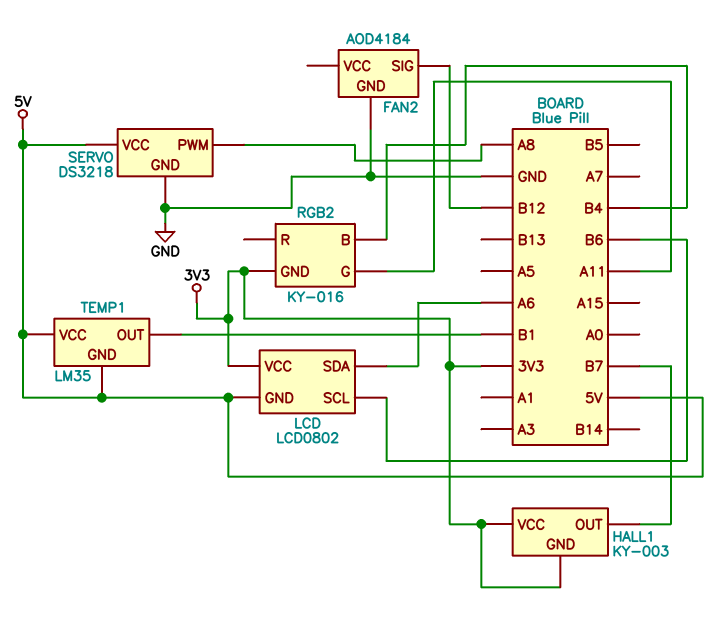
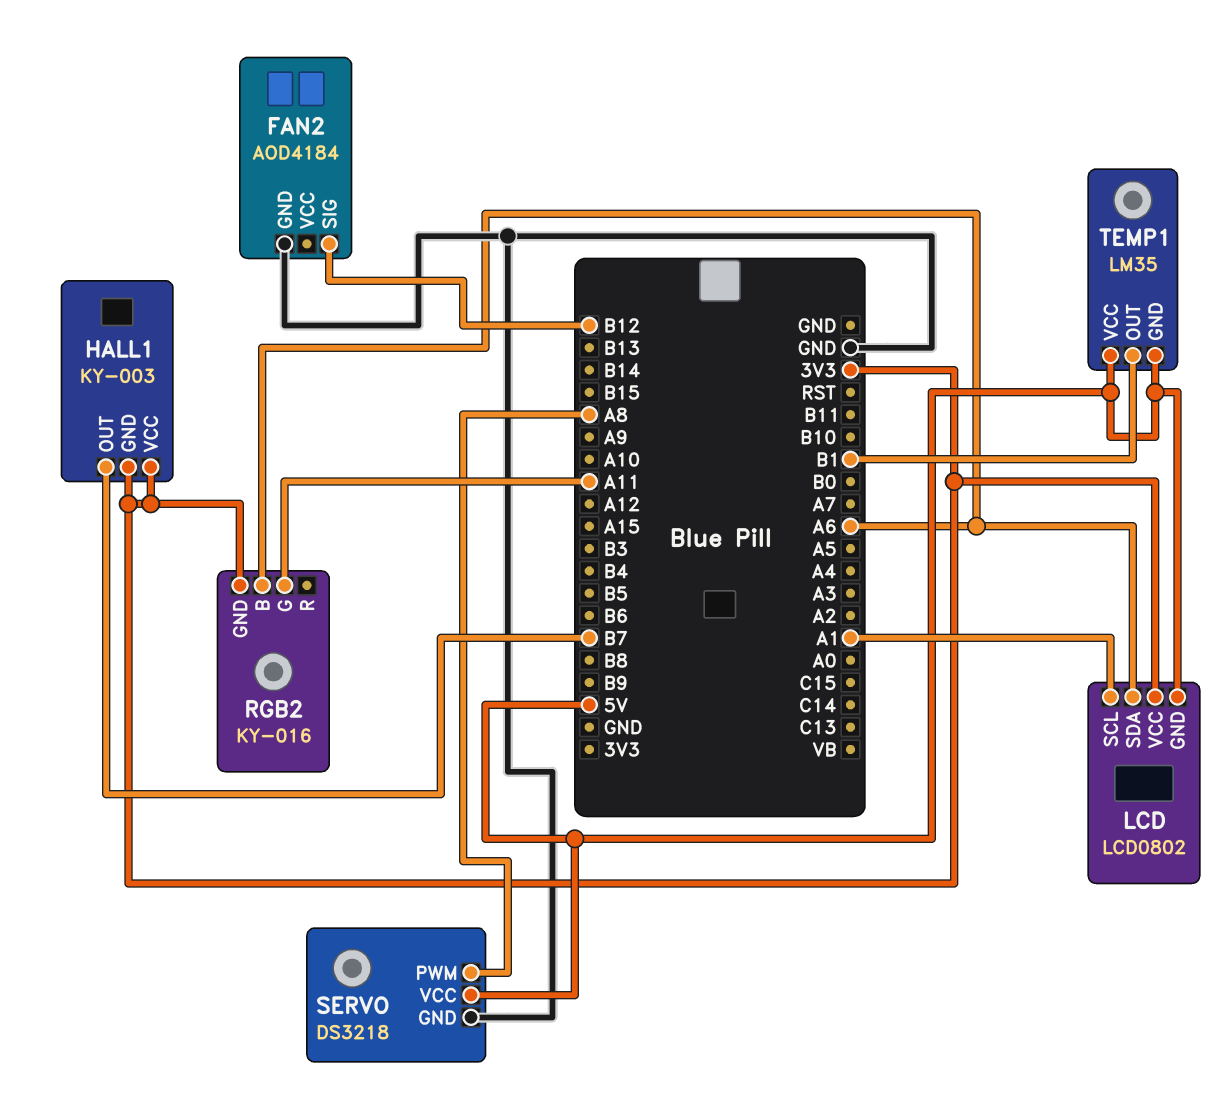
LCD pin SCL: B6 -> A1
RGB2 pin B: B4 -> A6

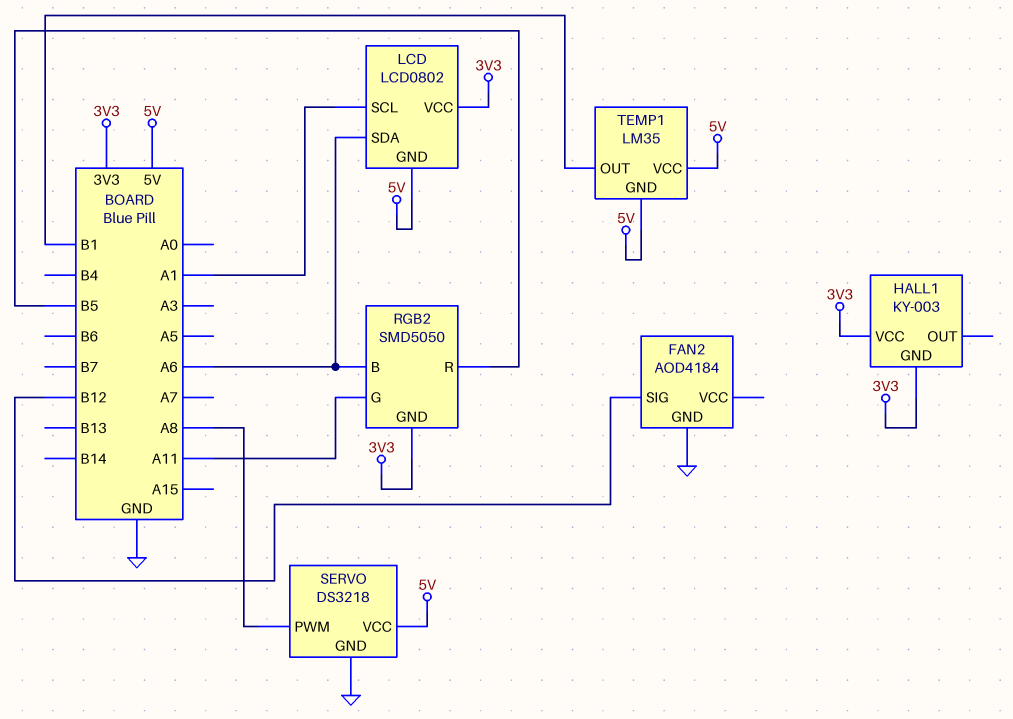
HALL1 pin OUT: B7 -> none
RGB2: KY-016 -> SMD5050
RGB2 pin R: none -> B5

